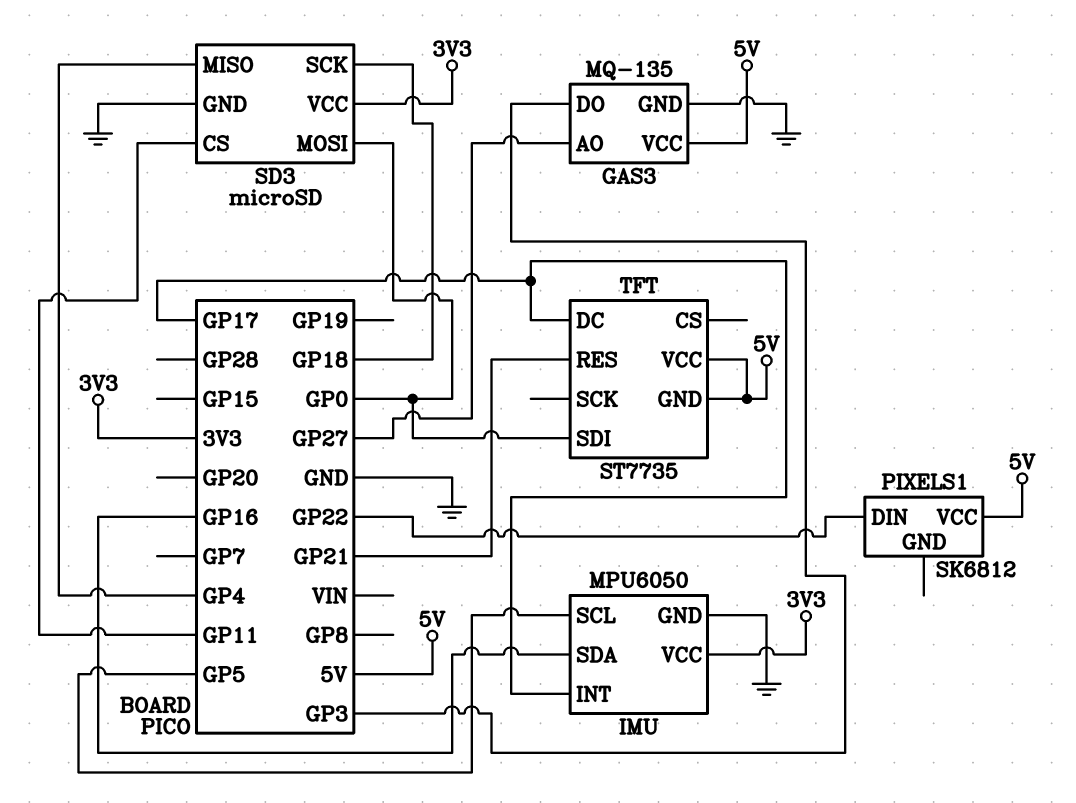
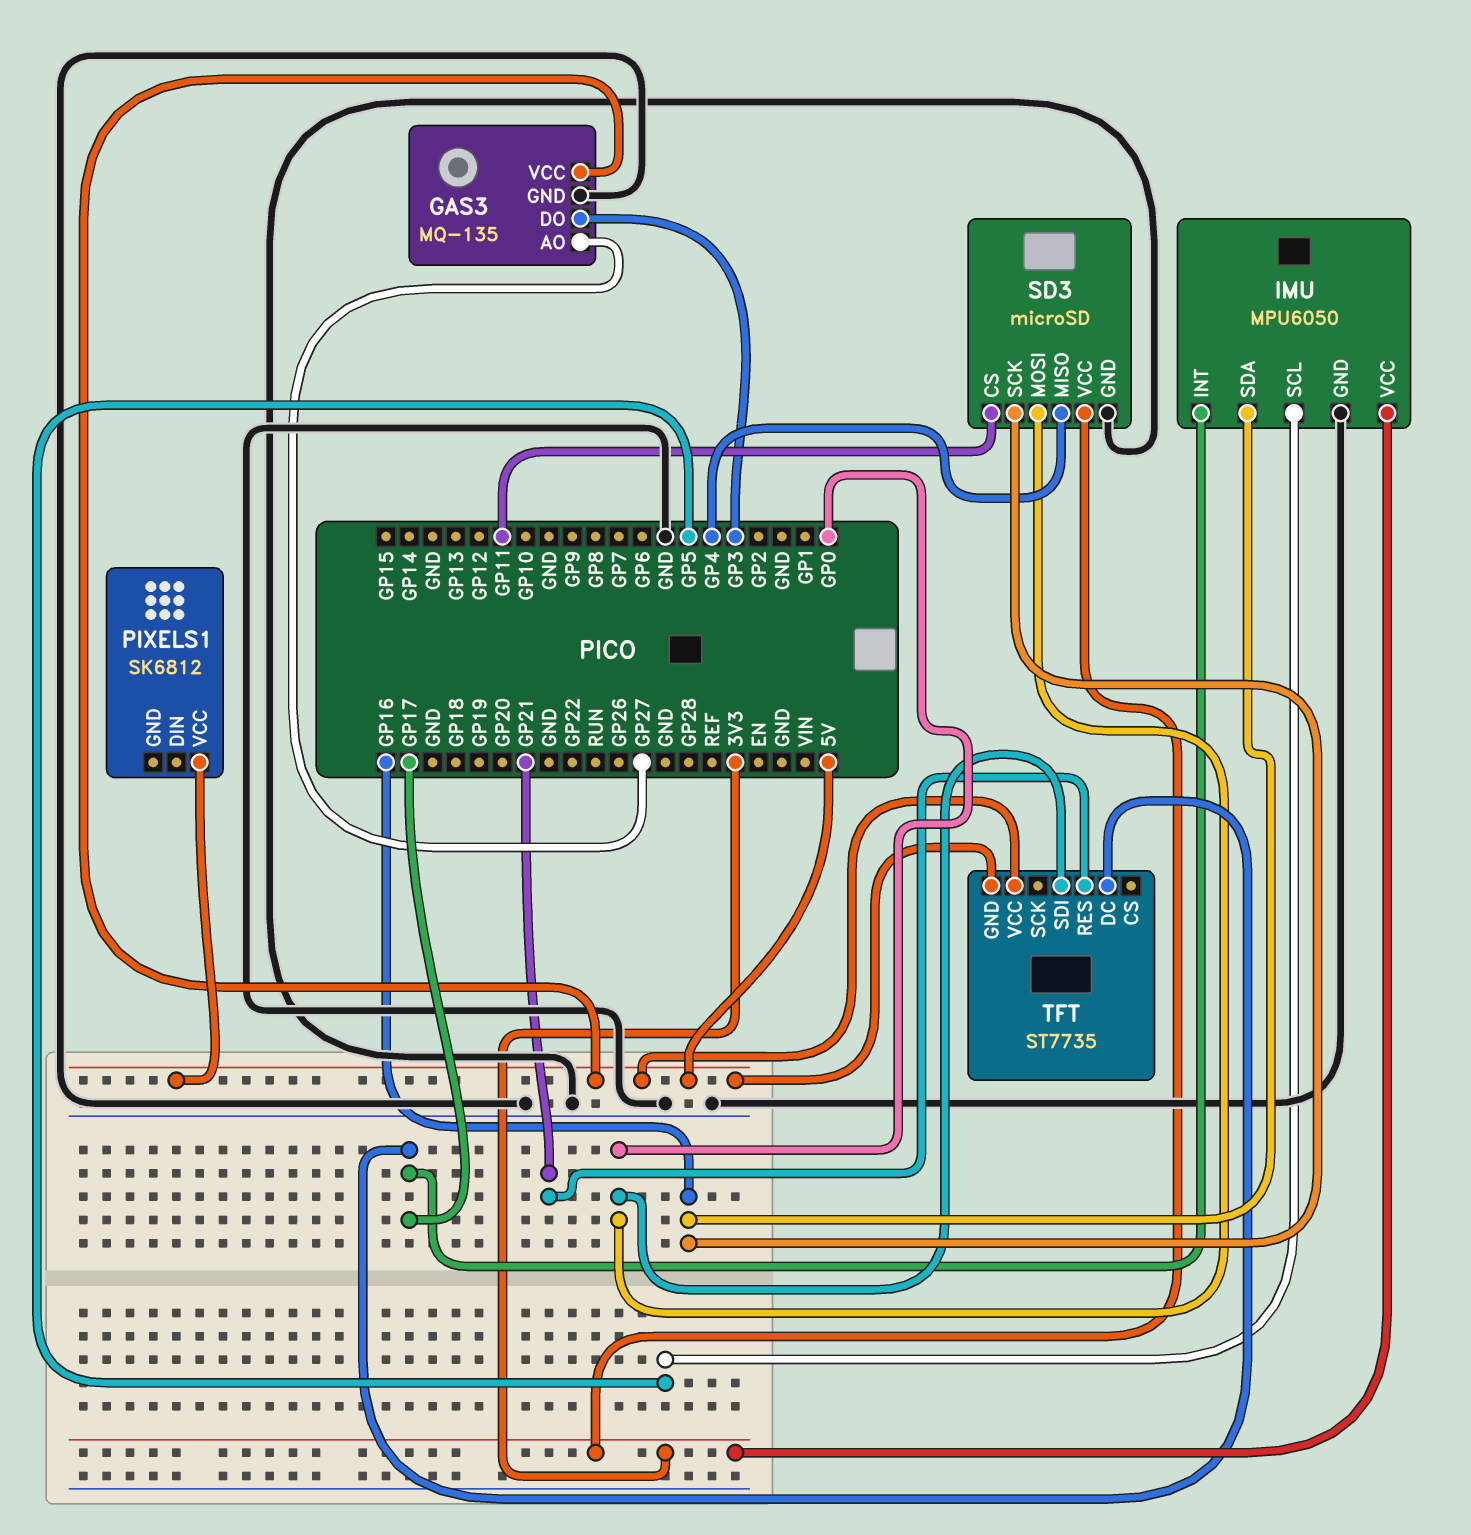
PIXELS1 pin DIN: GP22 -> none
SD3 pin SCK: GP18 -> GP16

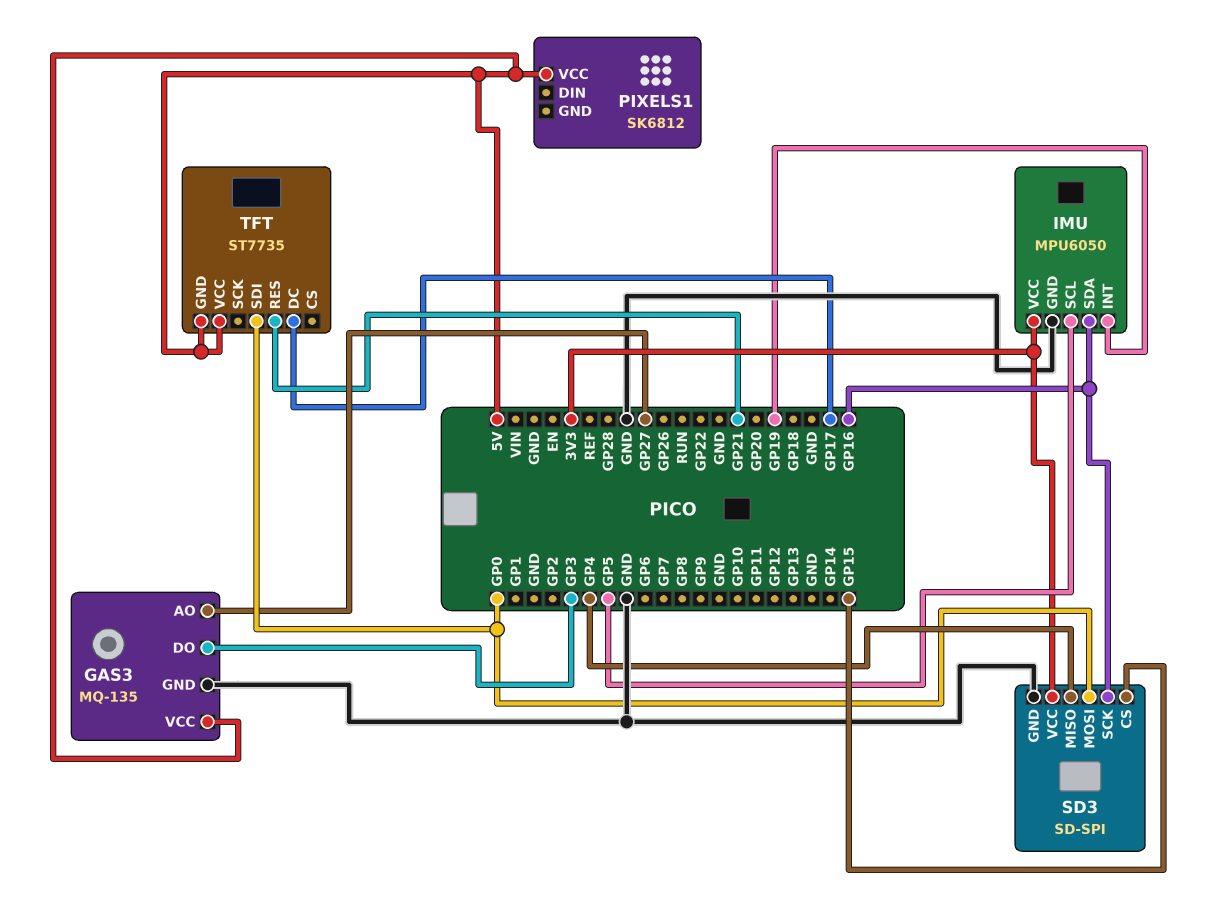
IMU pin INT: GP17 -> GP19
SD3: microSD -> SD-SPI
SD3 pin CS: GP11 -> GP15

